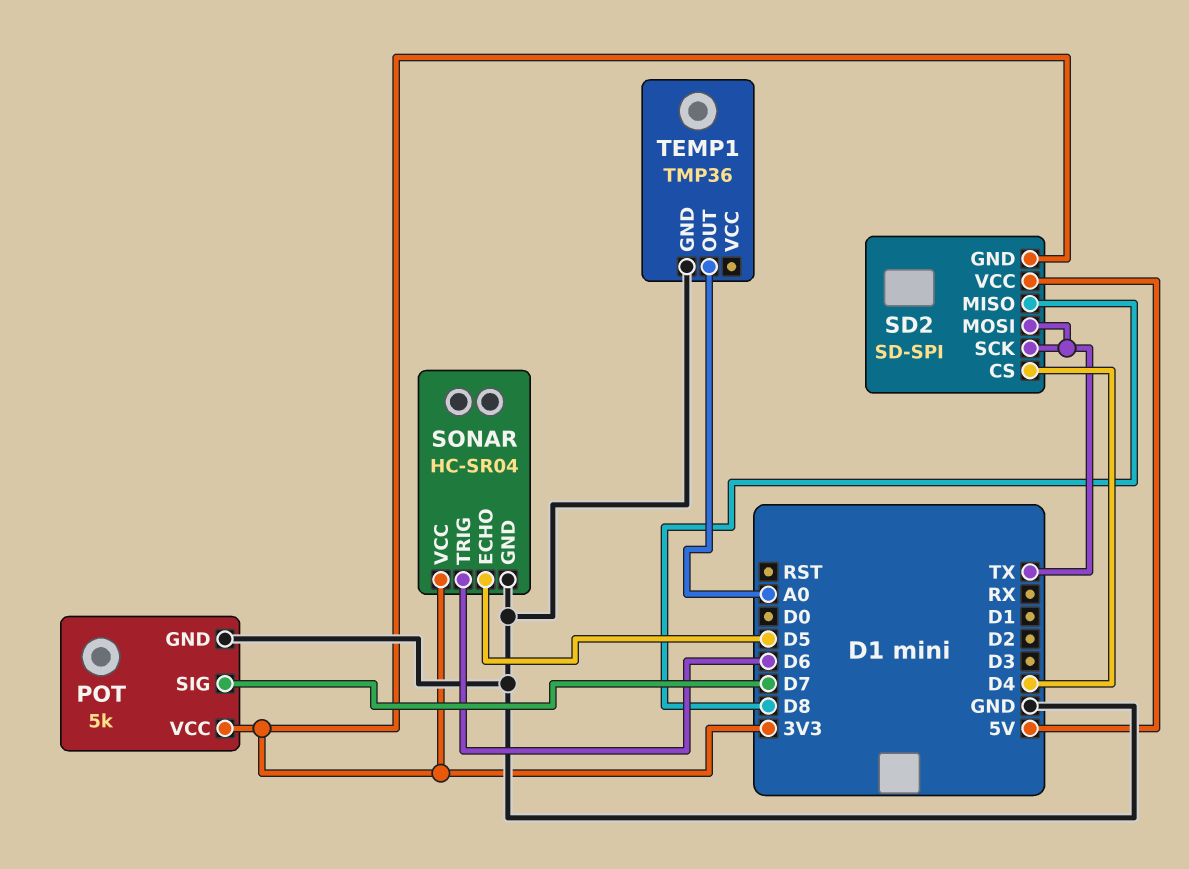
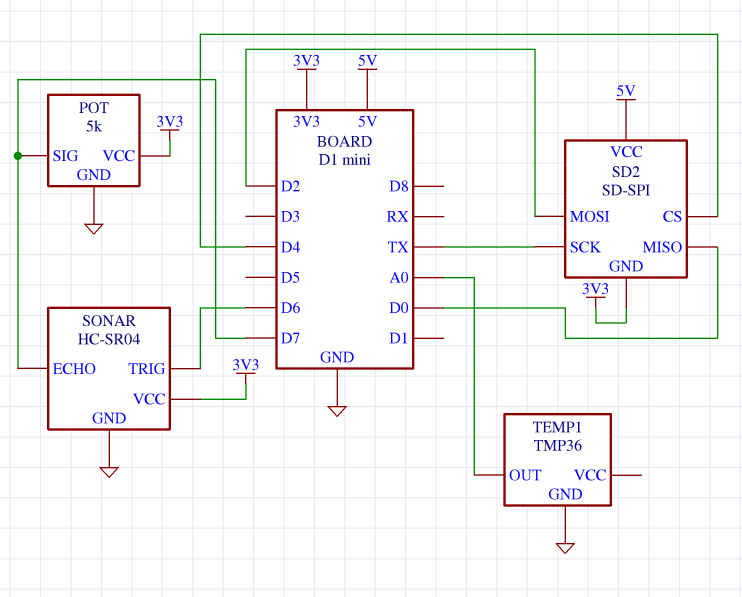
SD2 pin MISO: D8 -> D0
SD2 pin MOSI: TX -> D2
SONAR pin ECHO: D5 -> D7

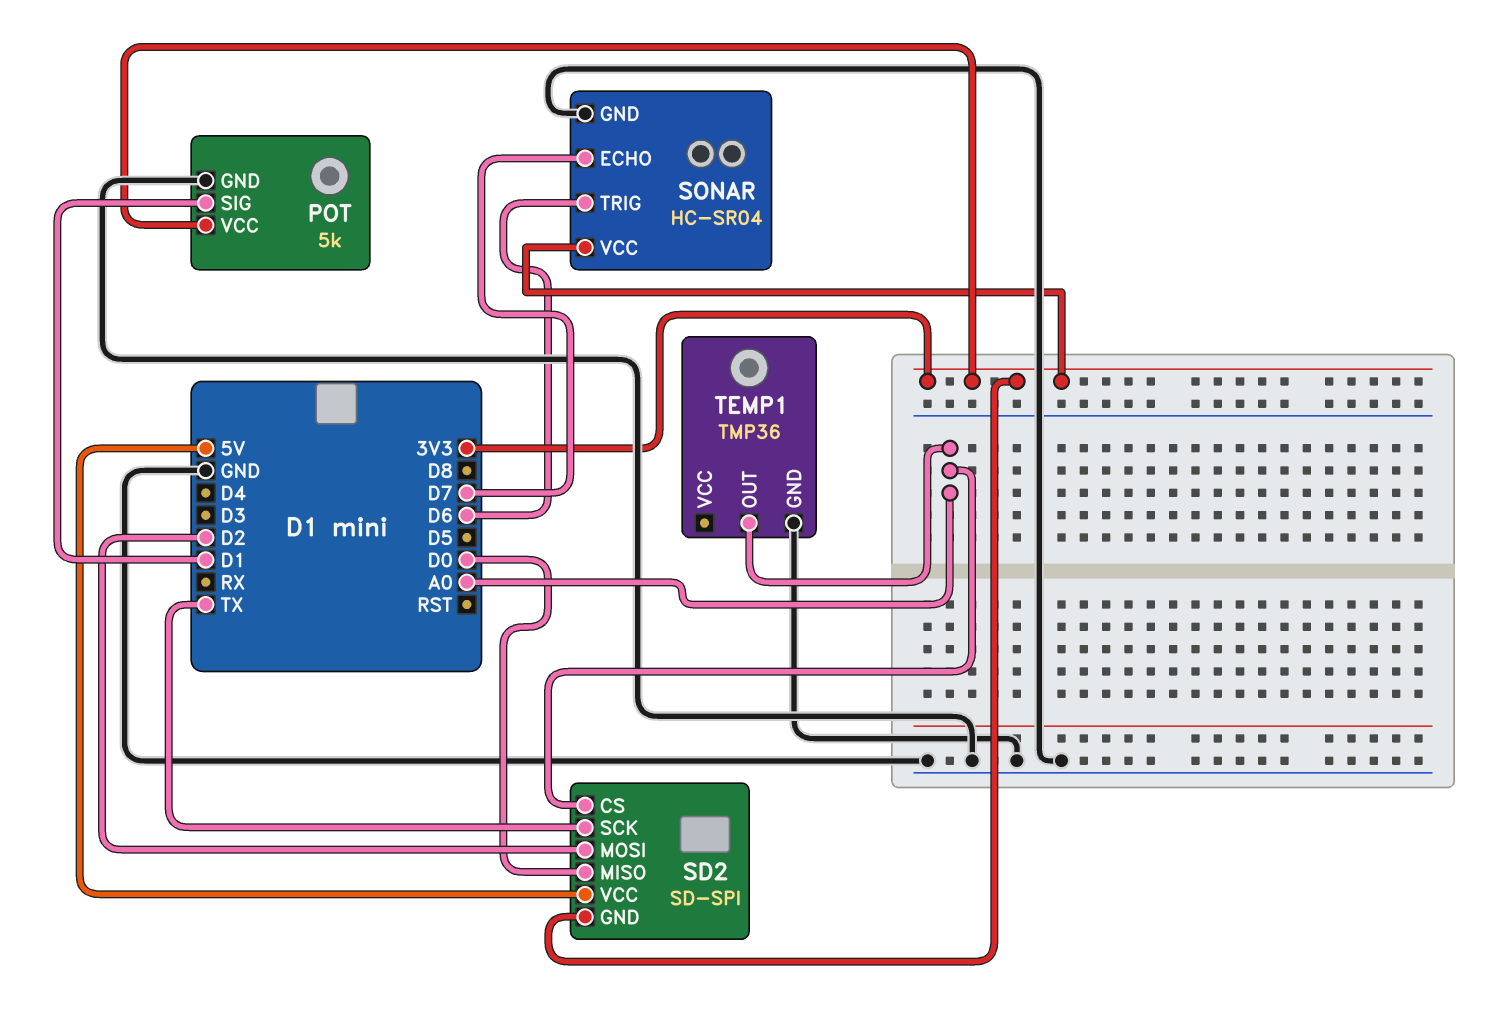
POT pin SIG: D7 -> D1
SD2 pin CS: D4 -> A0

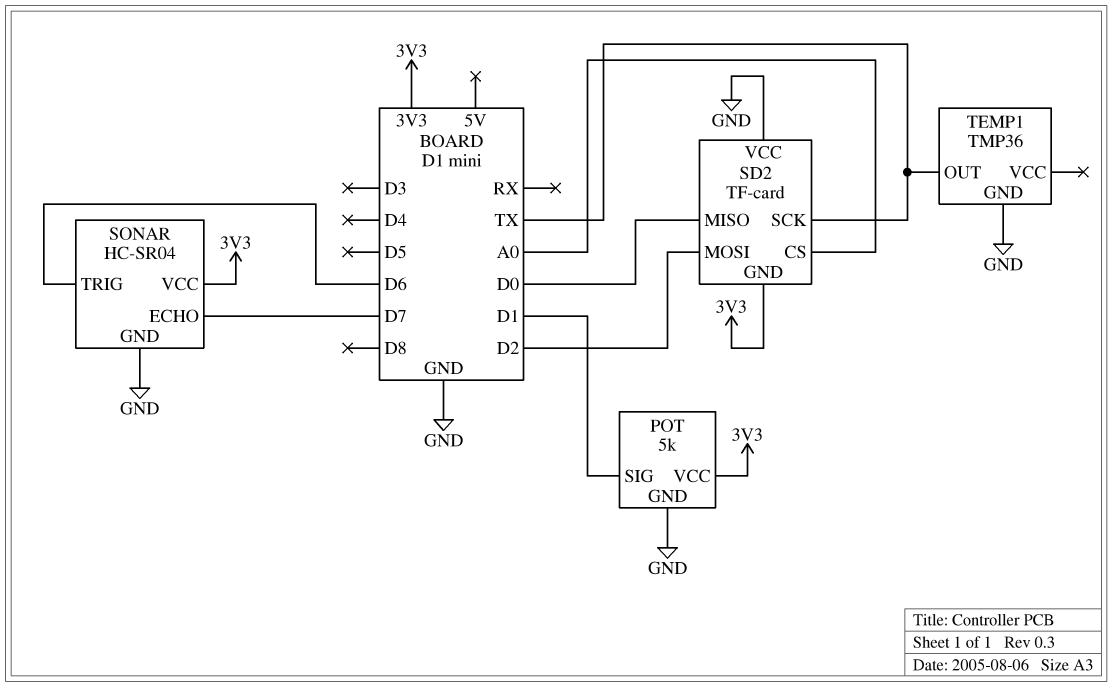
SD2: SD-SPI -> TF-card
SD2 pin VCC: 5V -> GND
TEMP1 pin OUT: A0 -> TX

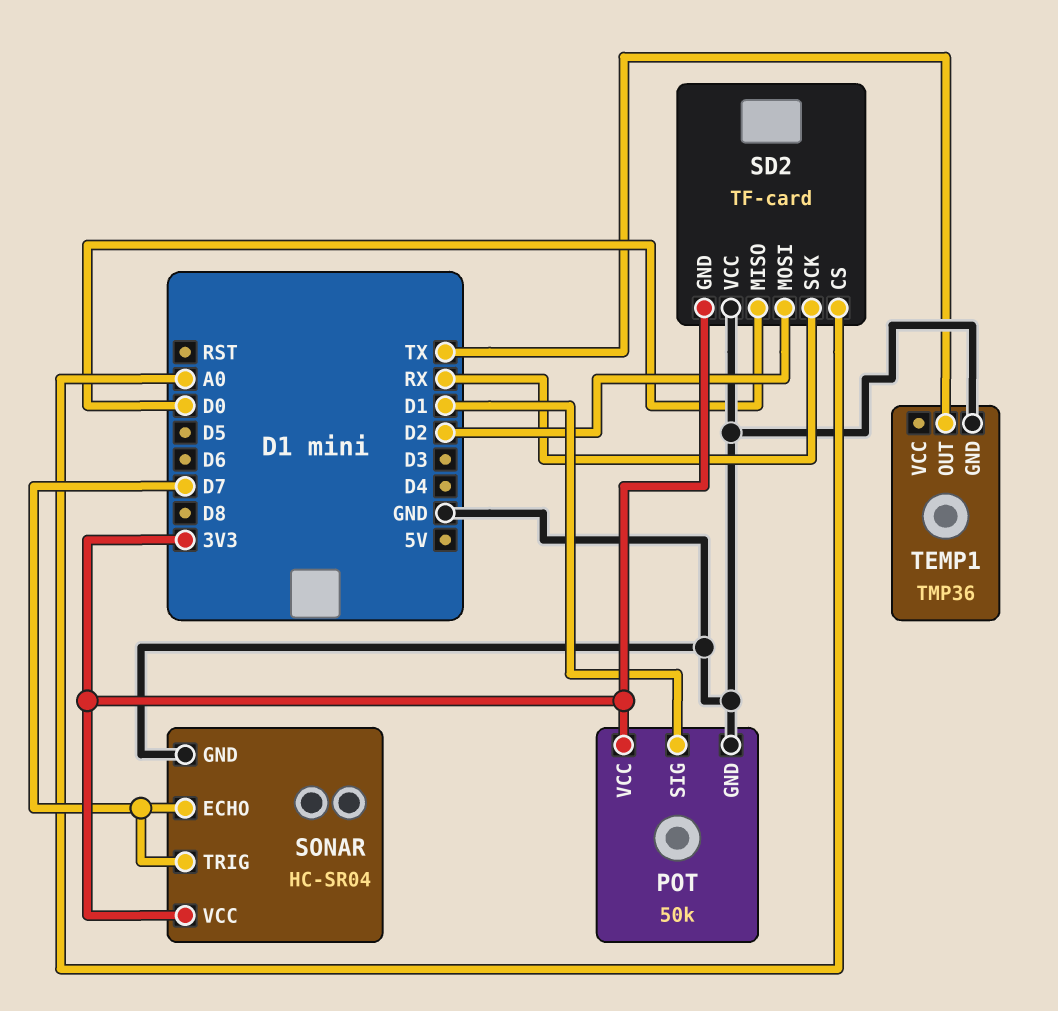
POT: 5k -> 50k
SD2 pin SCK: TX -> RX
SONAR pin TRIG: D6 -> D7

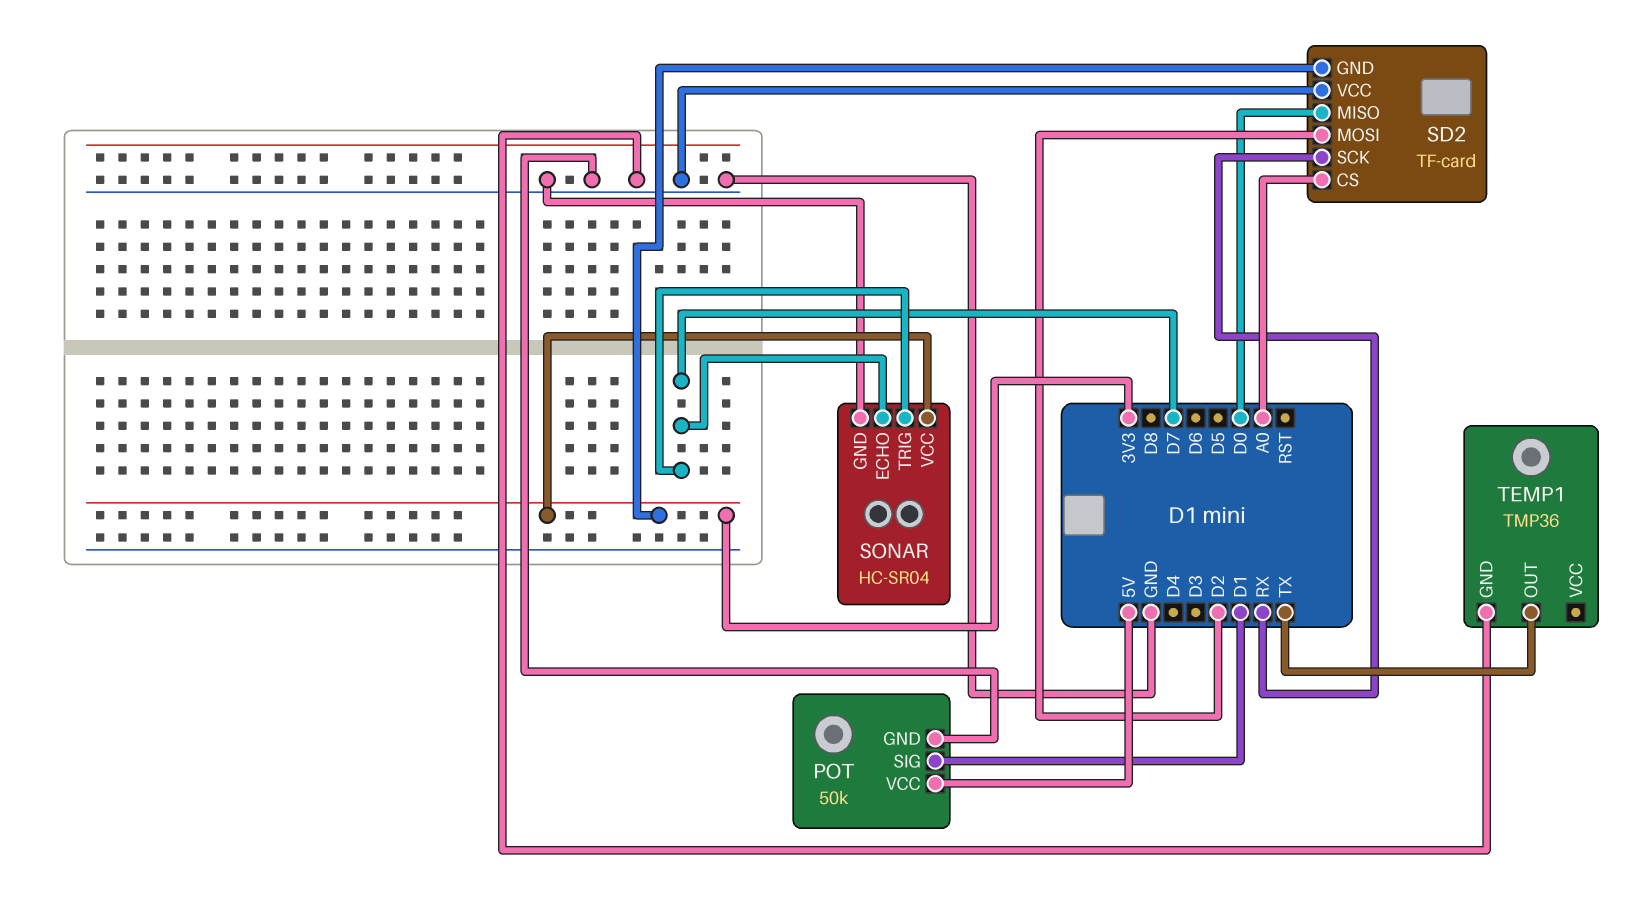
POT pin VCC: 3V3 -> 5V

